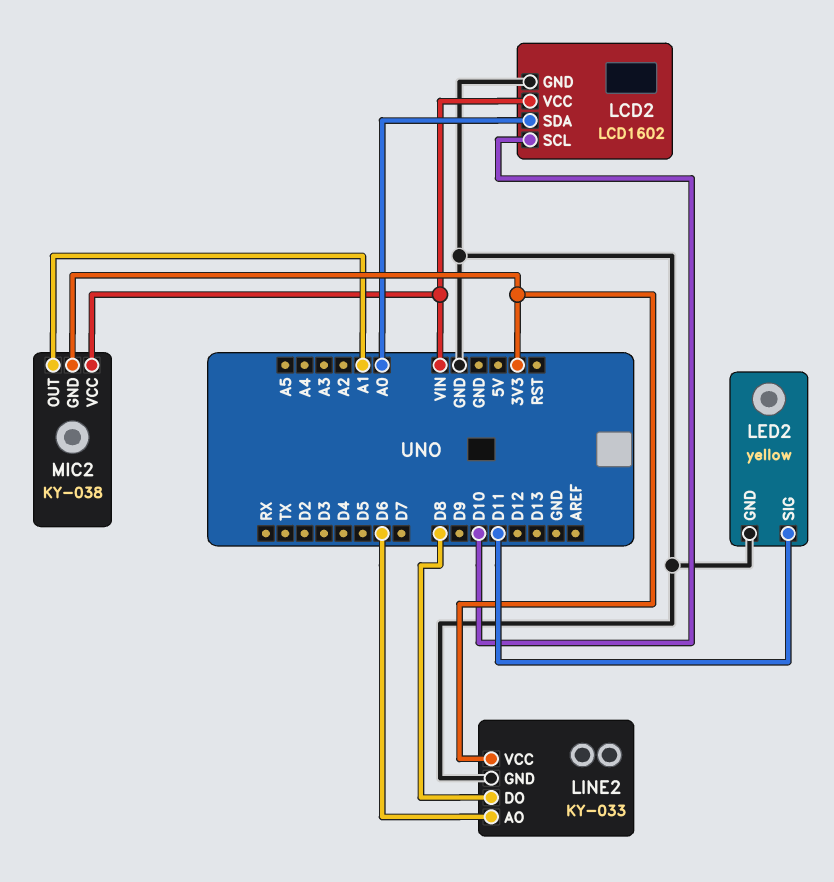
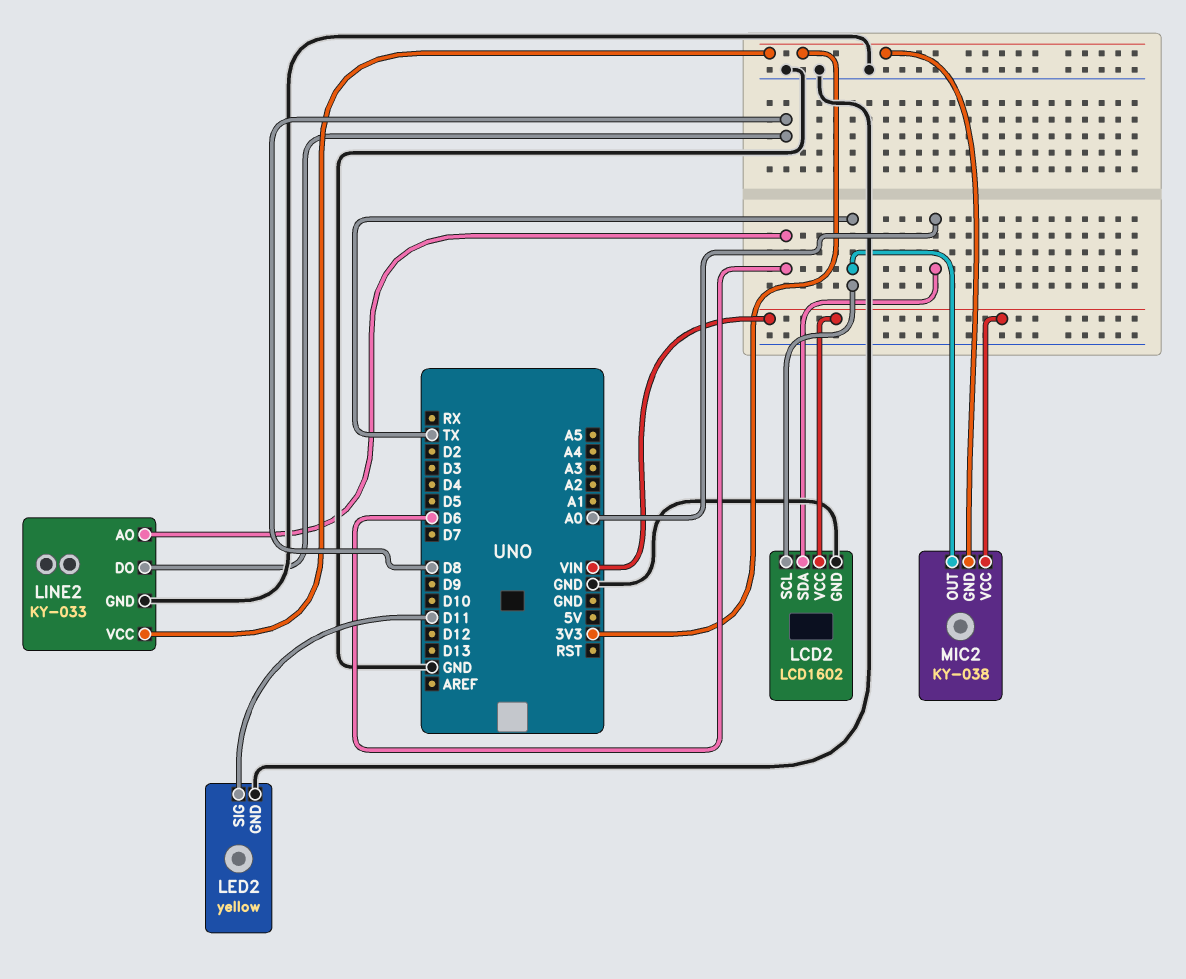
LCD2 pin SCL: D10 -> TX
MIC2 pin OUT: A1 -> TX

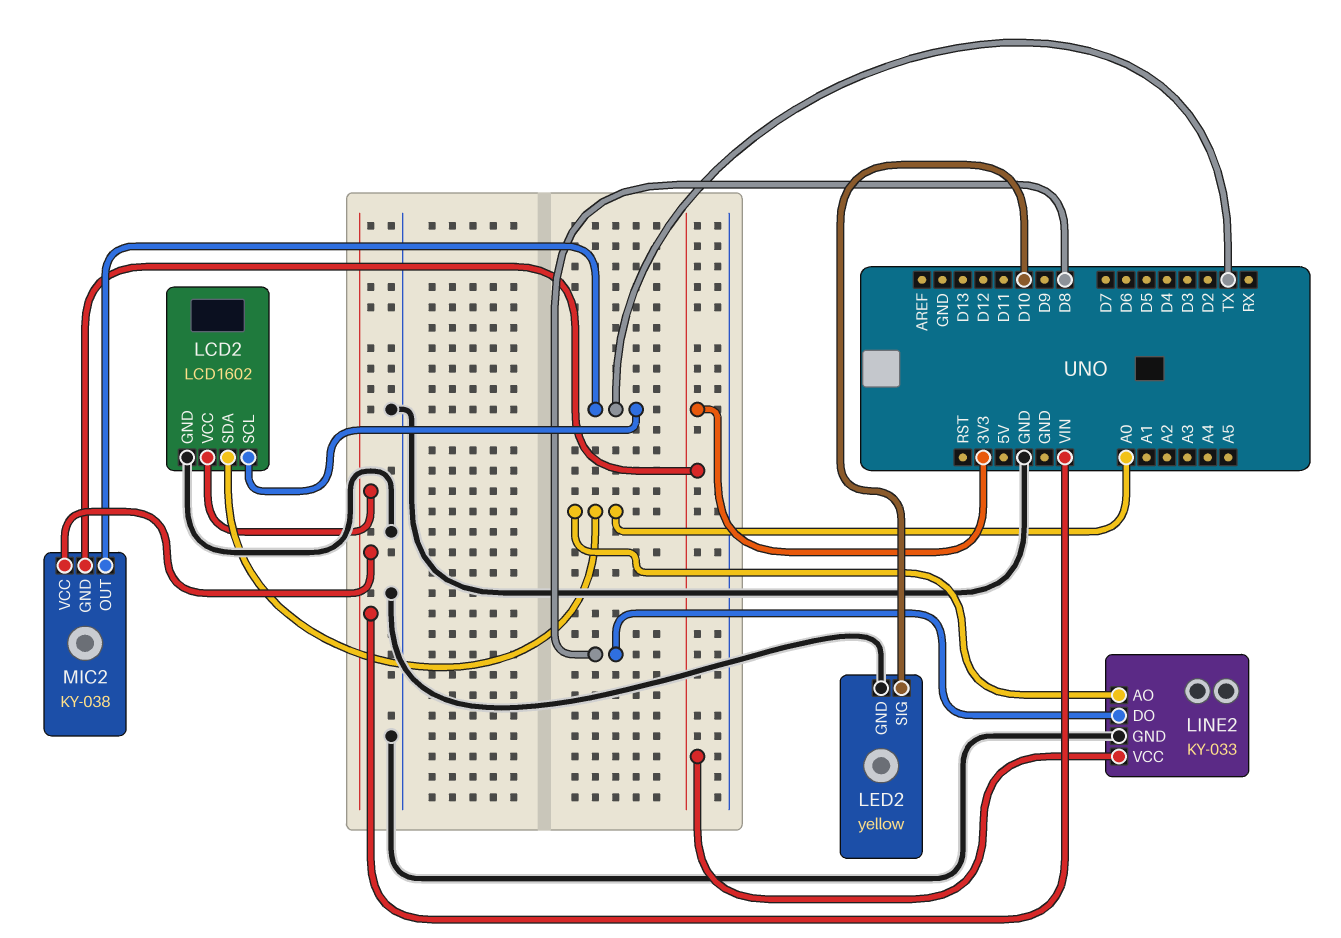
LED2 pin SIG: D11 -> D10
LINE2 pin AO: D6 -> A0

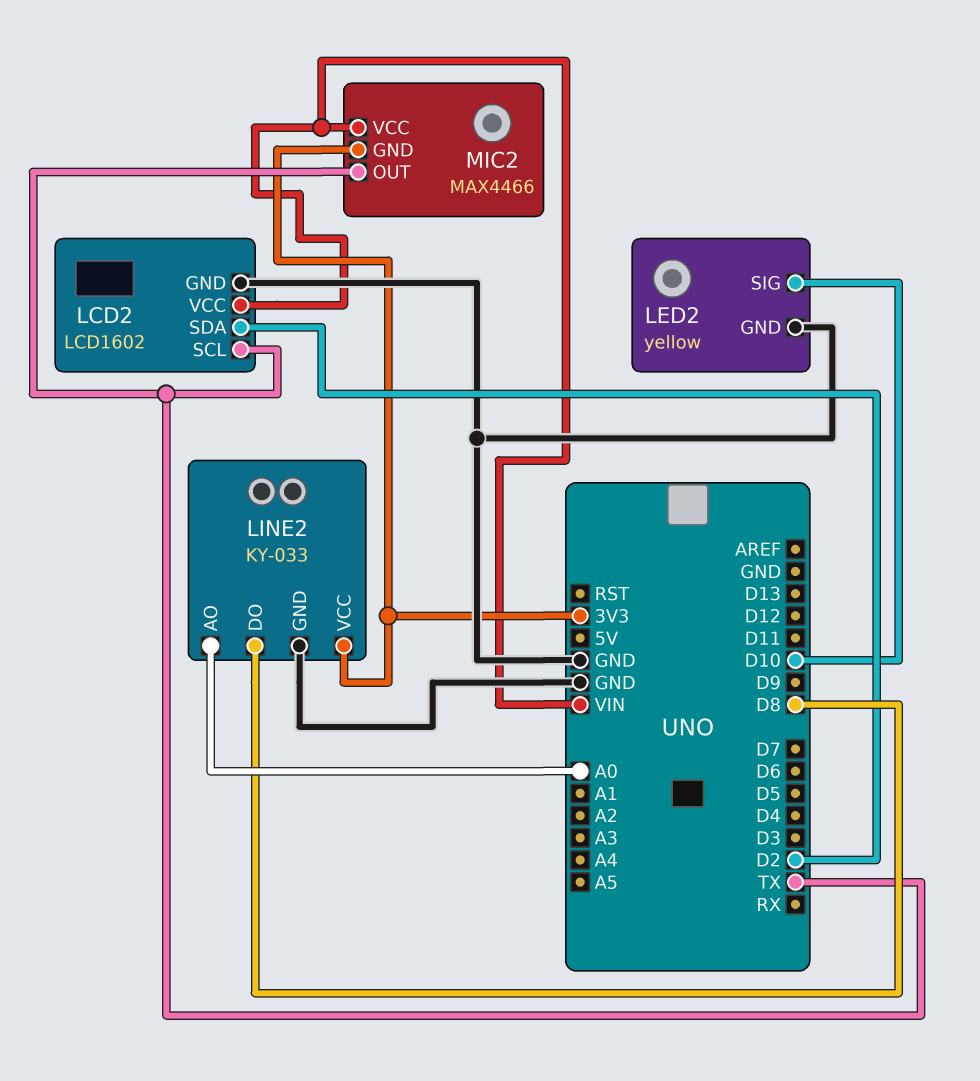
LCD2 pin SDA: A0 -> D2
MIC2: KY-038 -> MAX4466

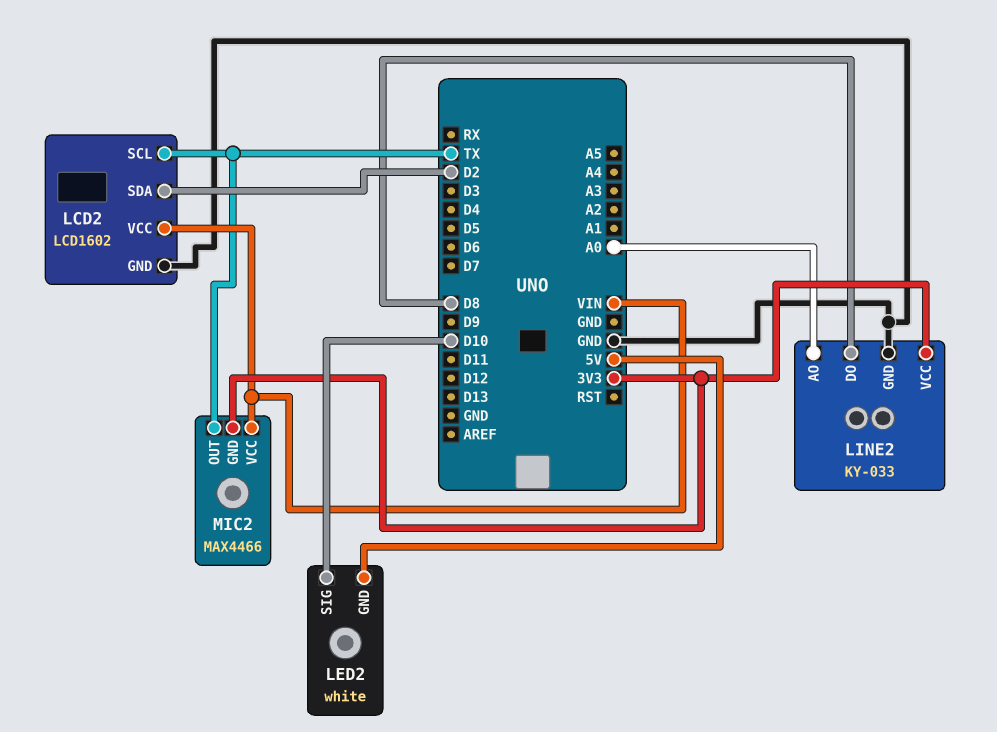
LED2: yellow -> white
LED2 pin GND: GND -> 5V

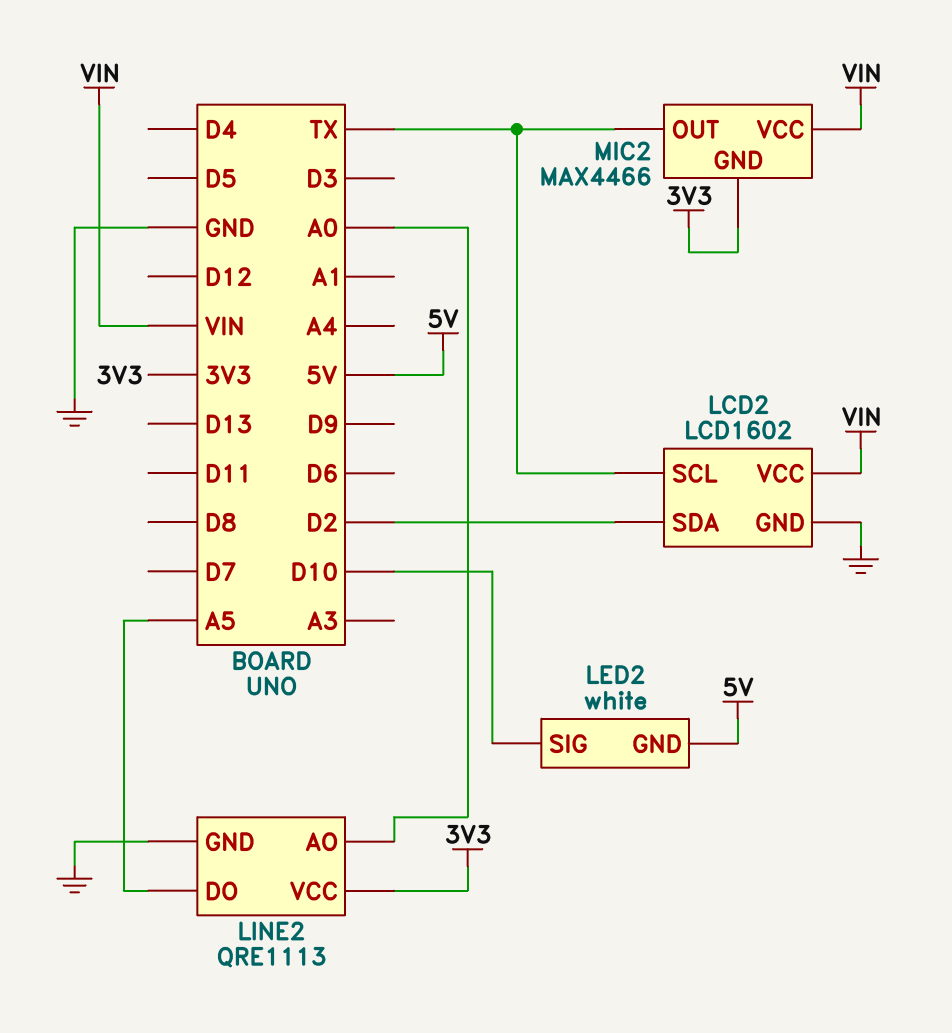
LINE2: KY-033 -> QRE1113
LINE2 pin DO: D8 -> A5

